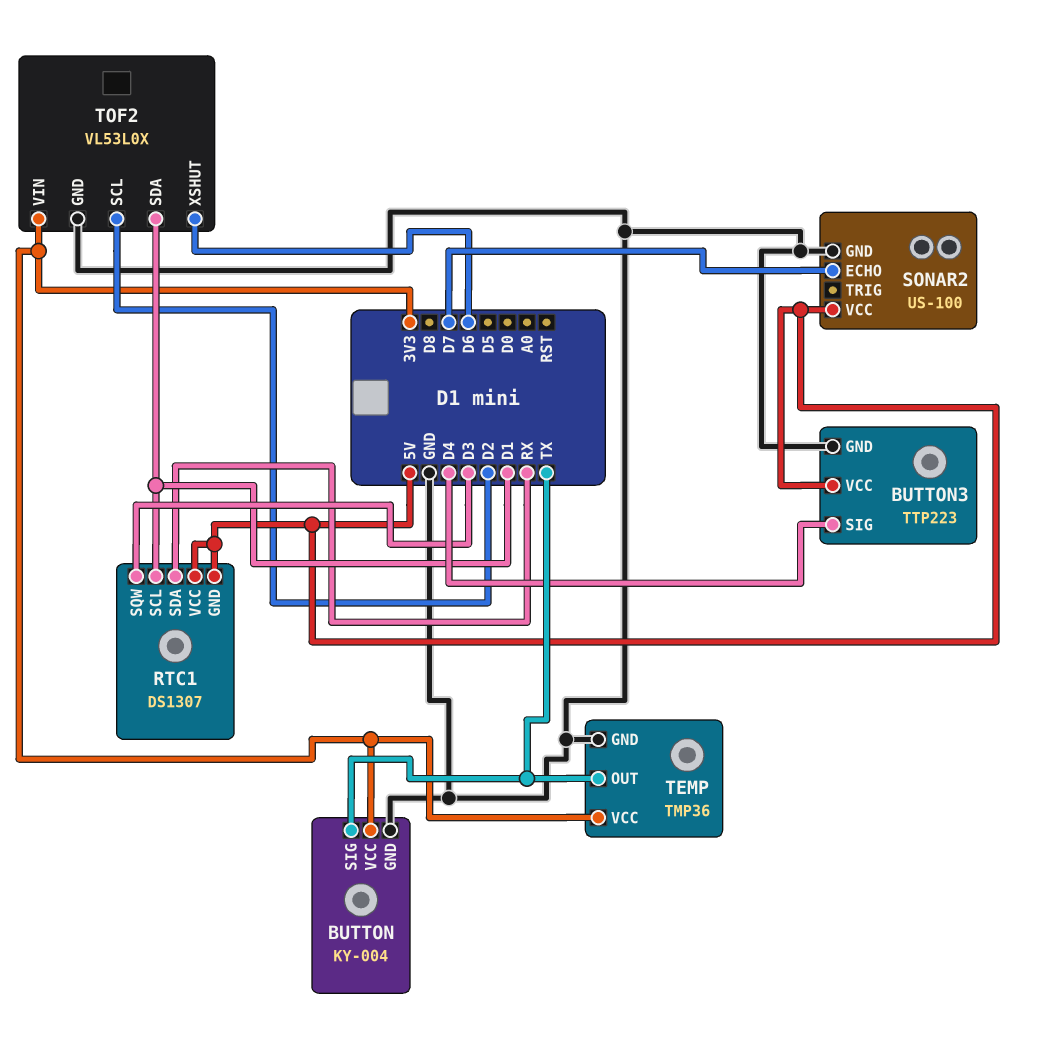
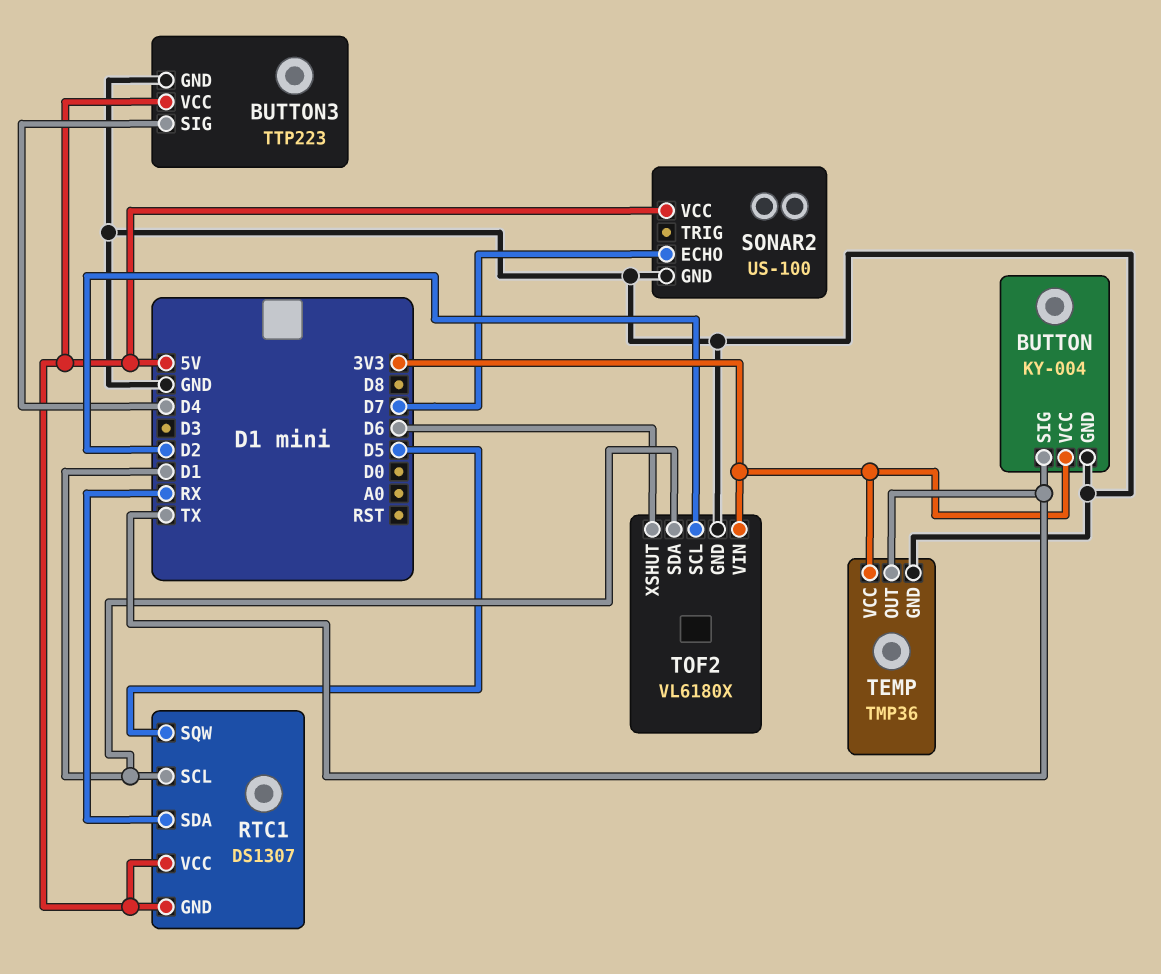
RTC1 pin SQW: D3 -> D5
TOF2: VL53L0X -> VL6180X

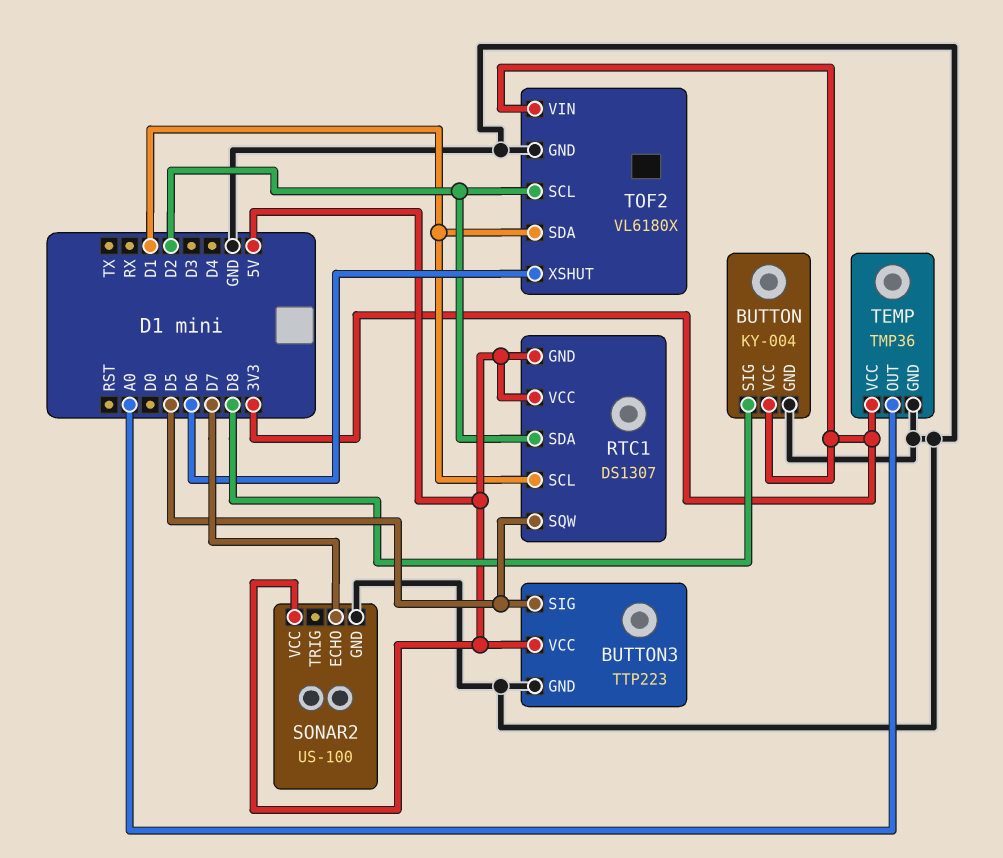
BUTTON pin SIG: TX -> D8
BUTTON3 pin SIG: D4 -> D5
RTC1 pin SDA: RX -> D2
TEMP pin OUT: TX -> A0

